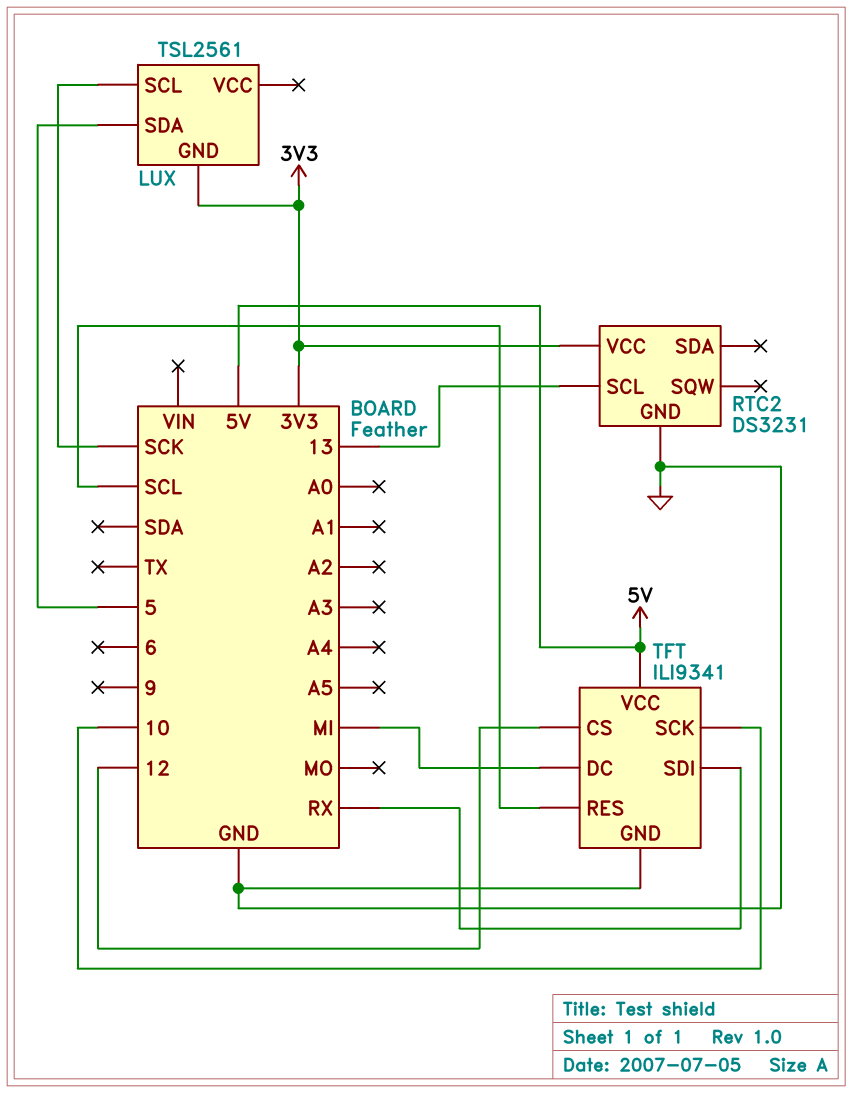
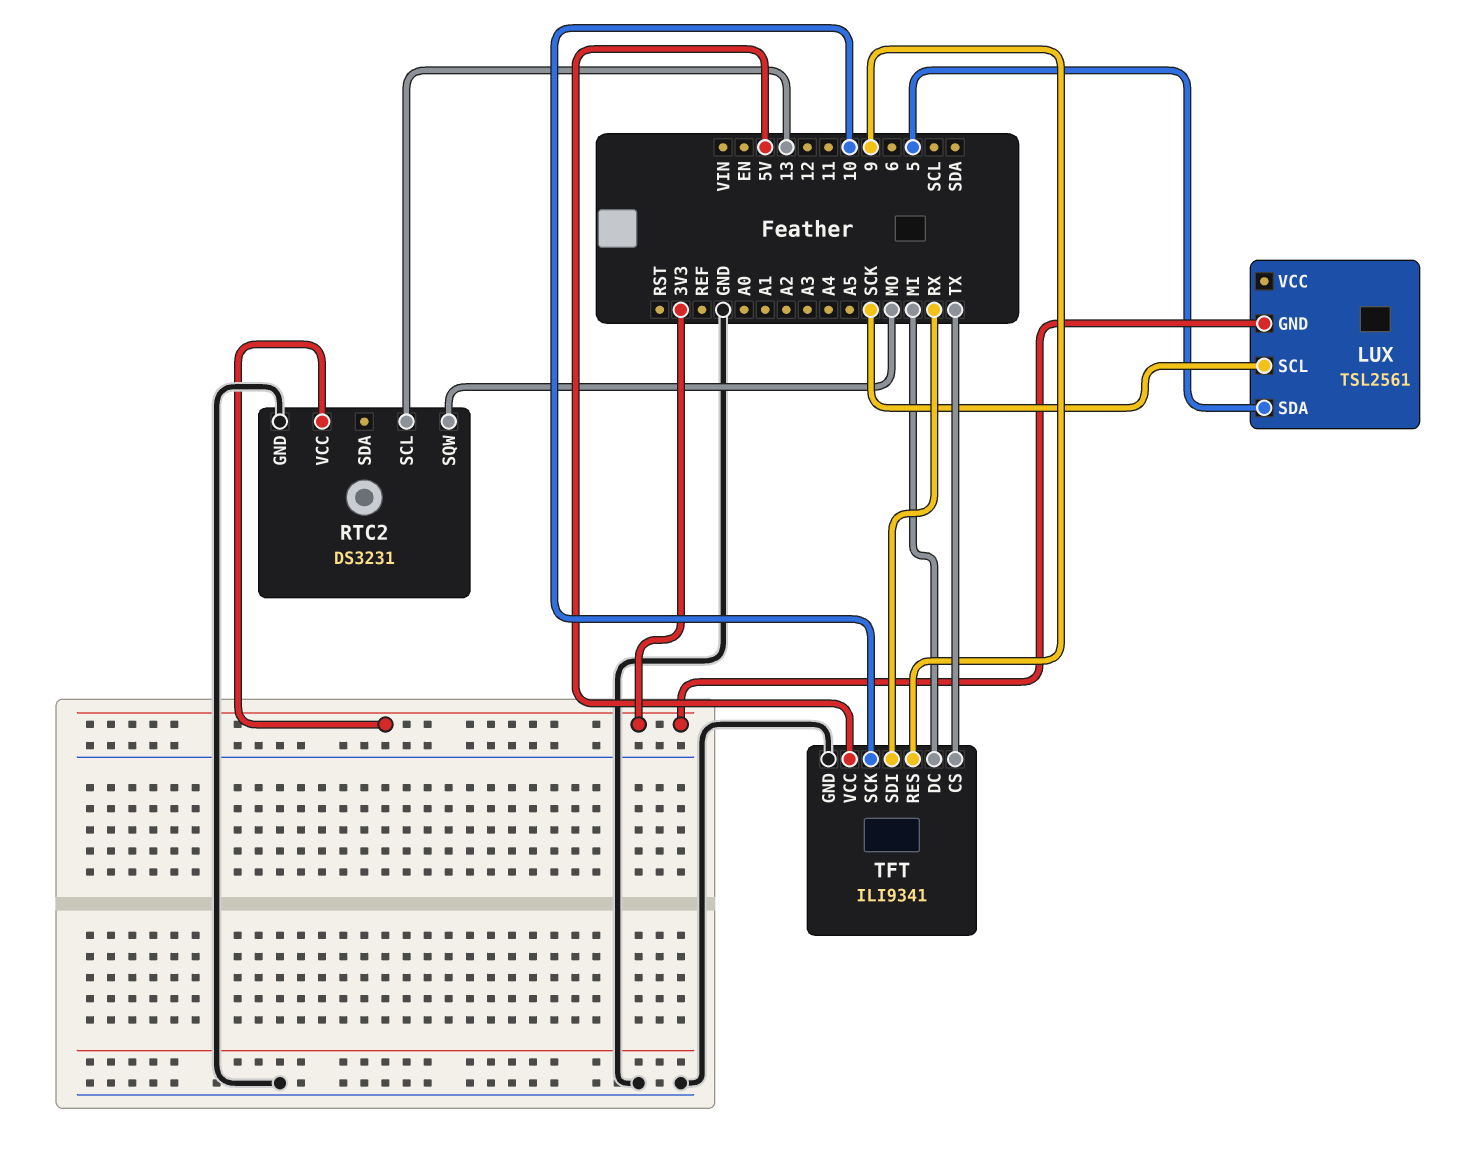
RTC2 pin SQW: none -> MO
TFT pin CS: 12 -> TX
TFT pin RES: SCL -> 9

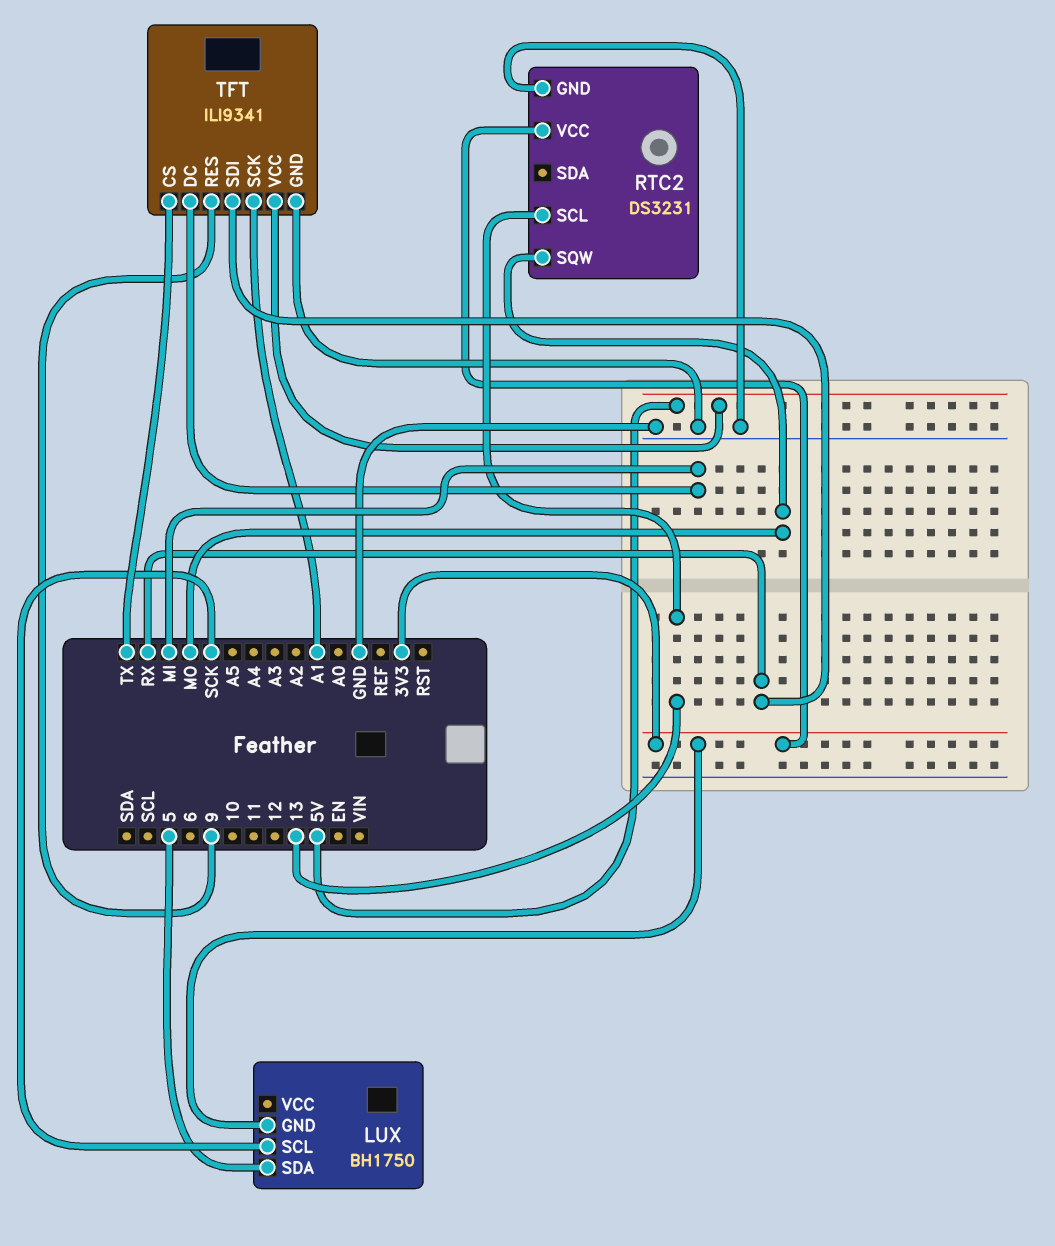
LUX: TSL2561 -> BH1750
TFT pin SCK: 10 -> A1

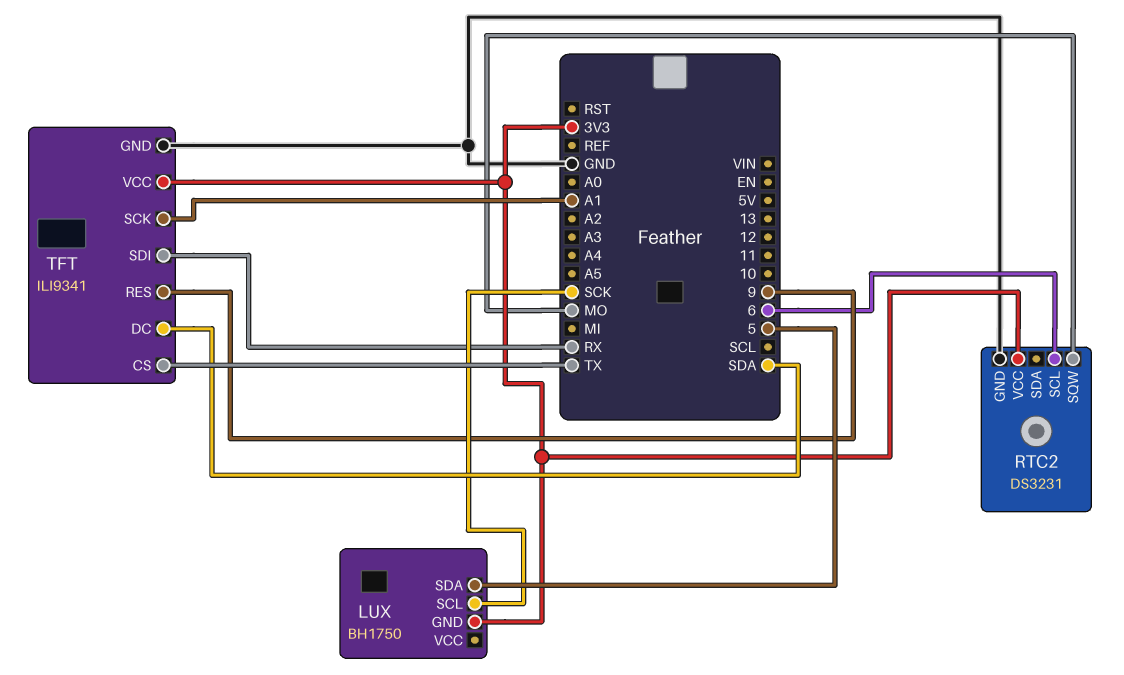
RTC2 pin SCL: 13 -> 6
TFT pin DC: MI -> SDA
TFT pin VCC: 5V -> 3V3

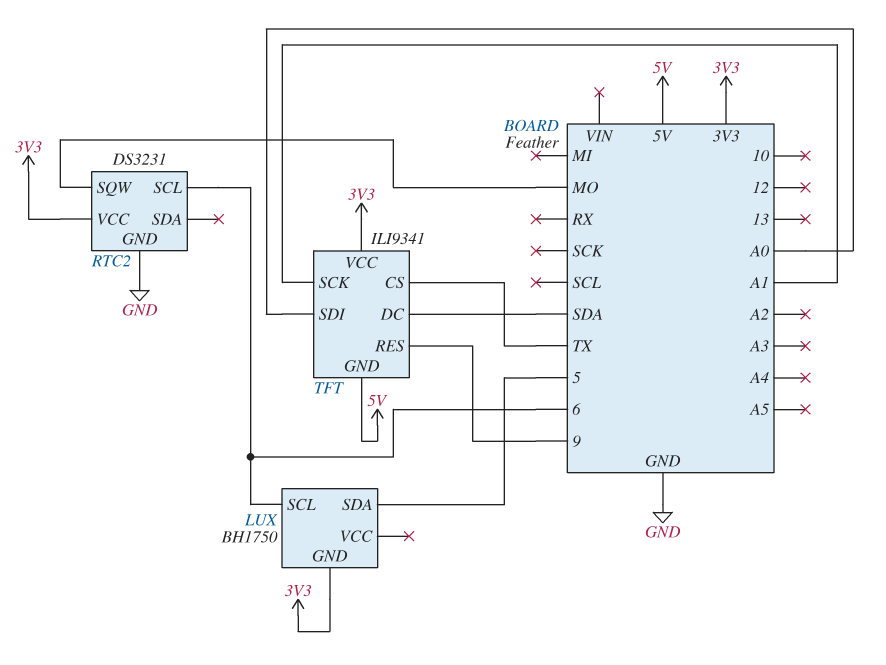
LUX pin SCL: SCK -> 6
TFT pin GND: GND -> 5V
TFT pin SDI: RX -> A0

